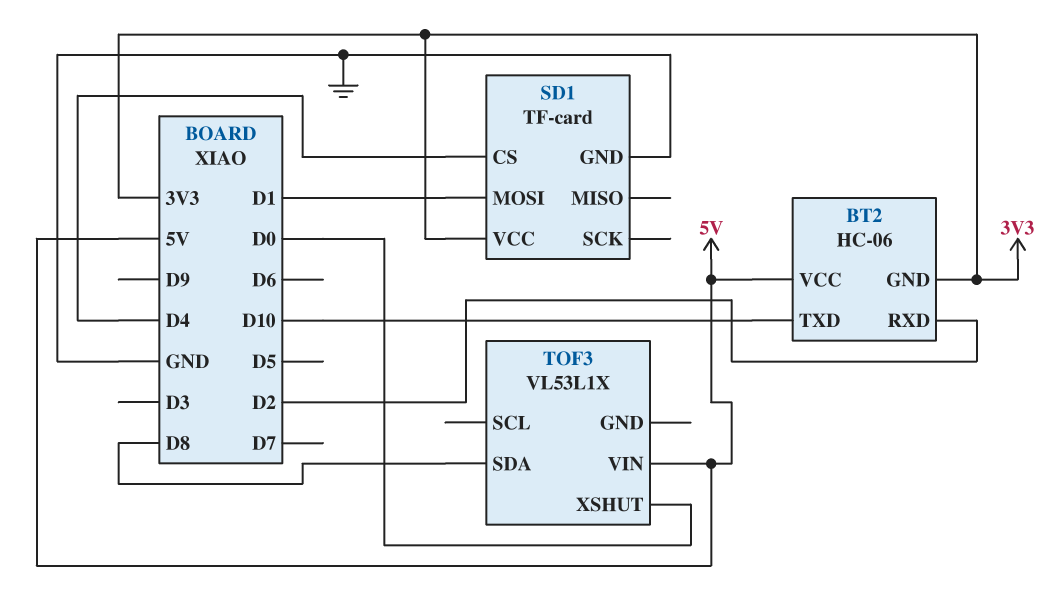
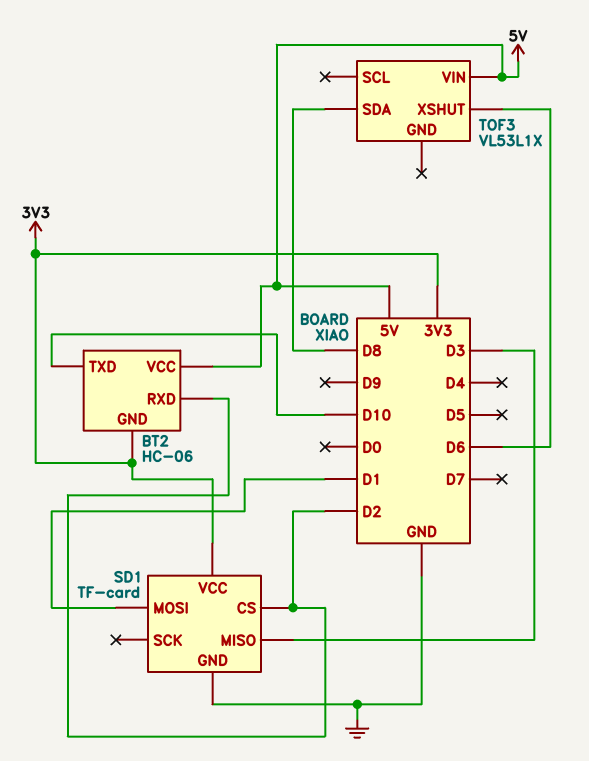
SD1 pin CS: D4 -> D2
SD1 pin MISO: none -> D3
TOF3 pin XSHUT: D0 -> D6

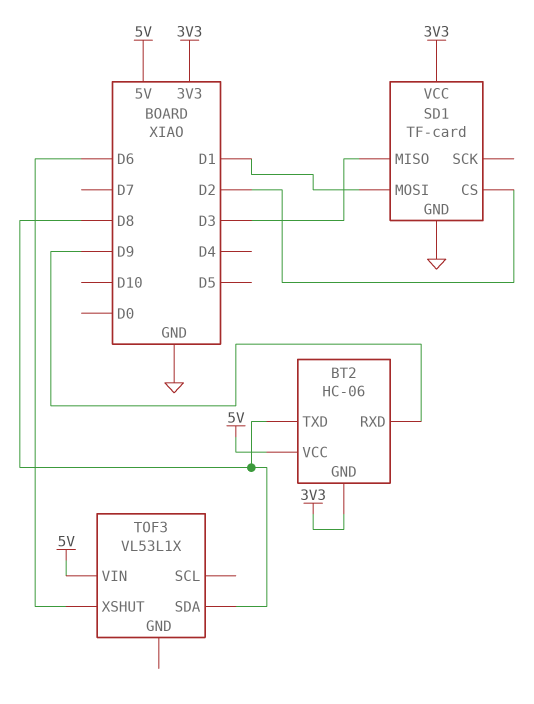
BT2 pin RXD: D2 -> D9
BT2 pin TXD: D10 -> D8

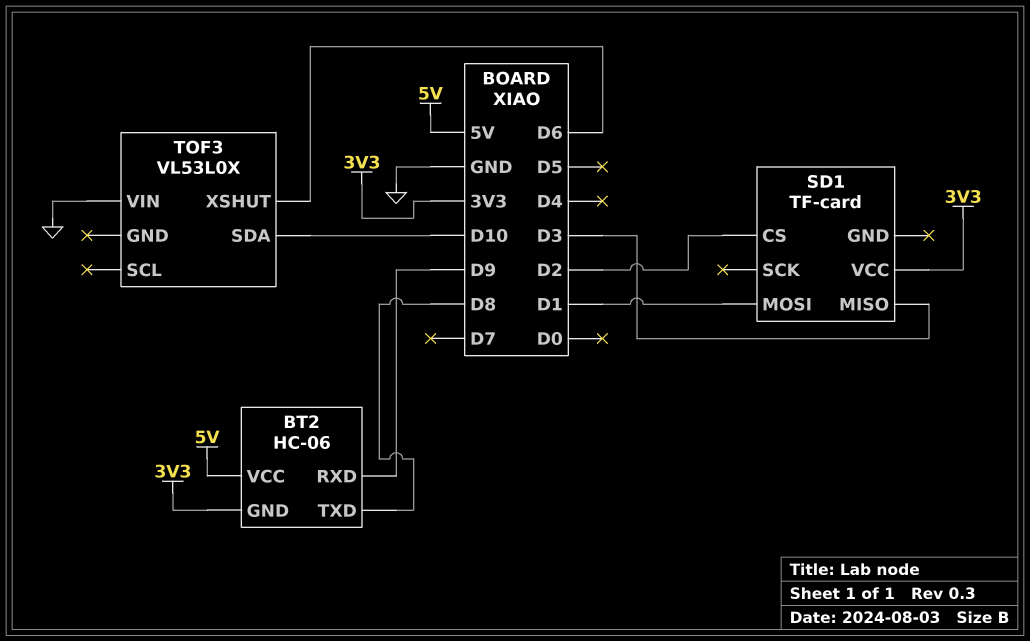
SD1 pin GND: GND -> none
TOF3: VL53L1X -> VL53L0X
TOF3 pin SDA: D8 -> D10
TOF3 pin VIN: 5V -> GND

